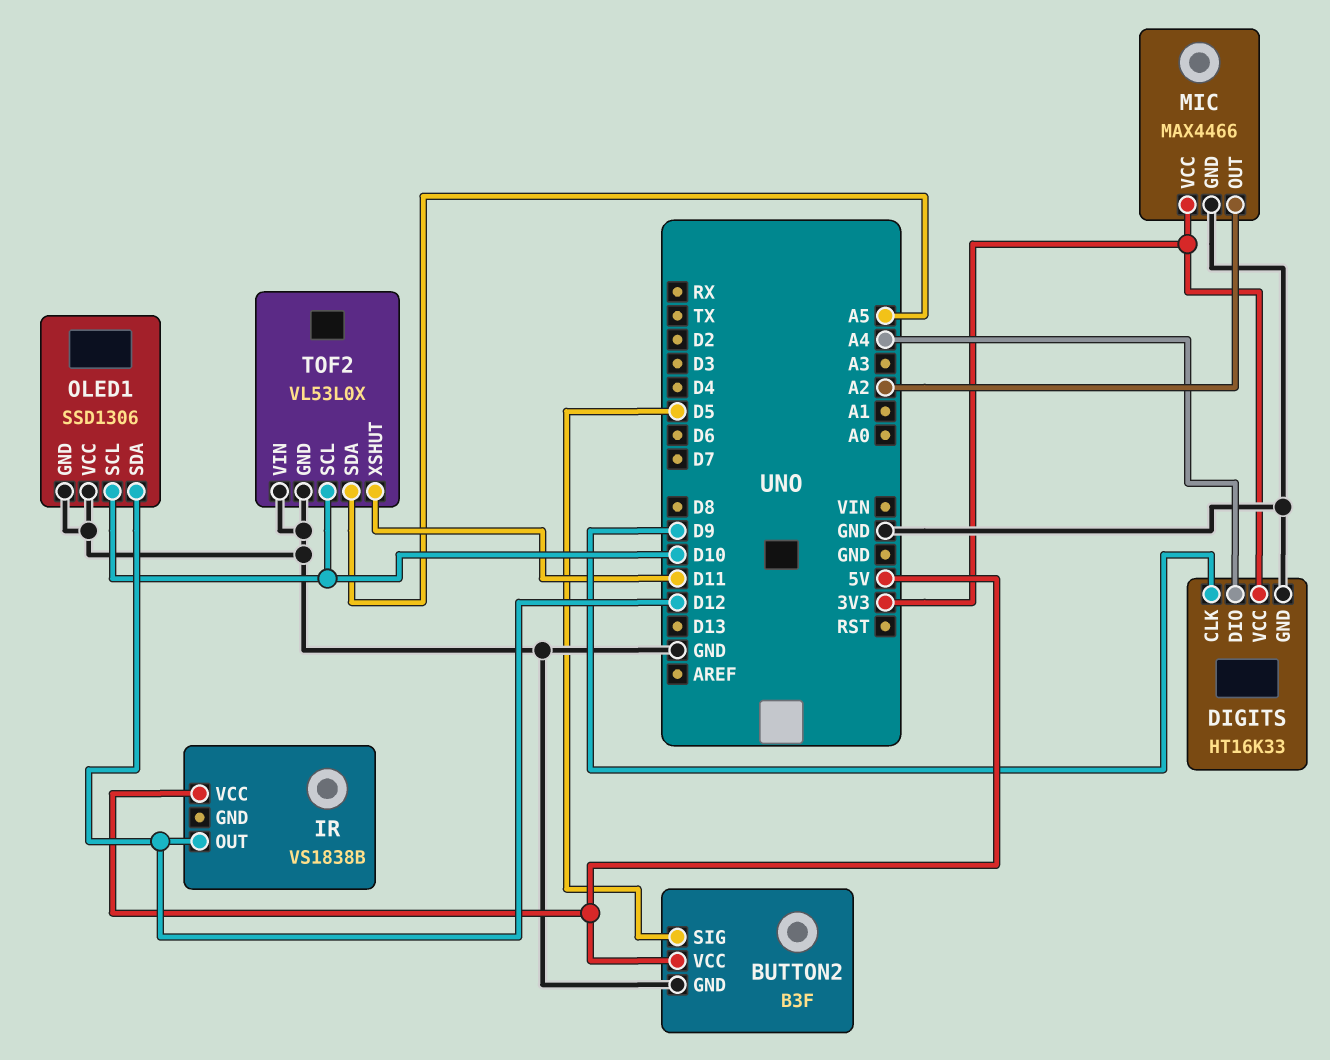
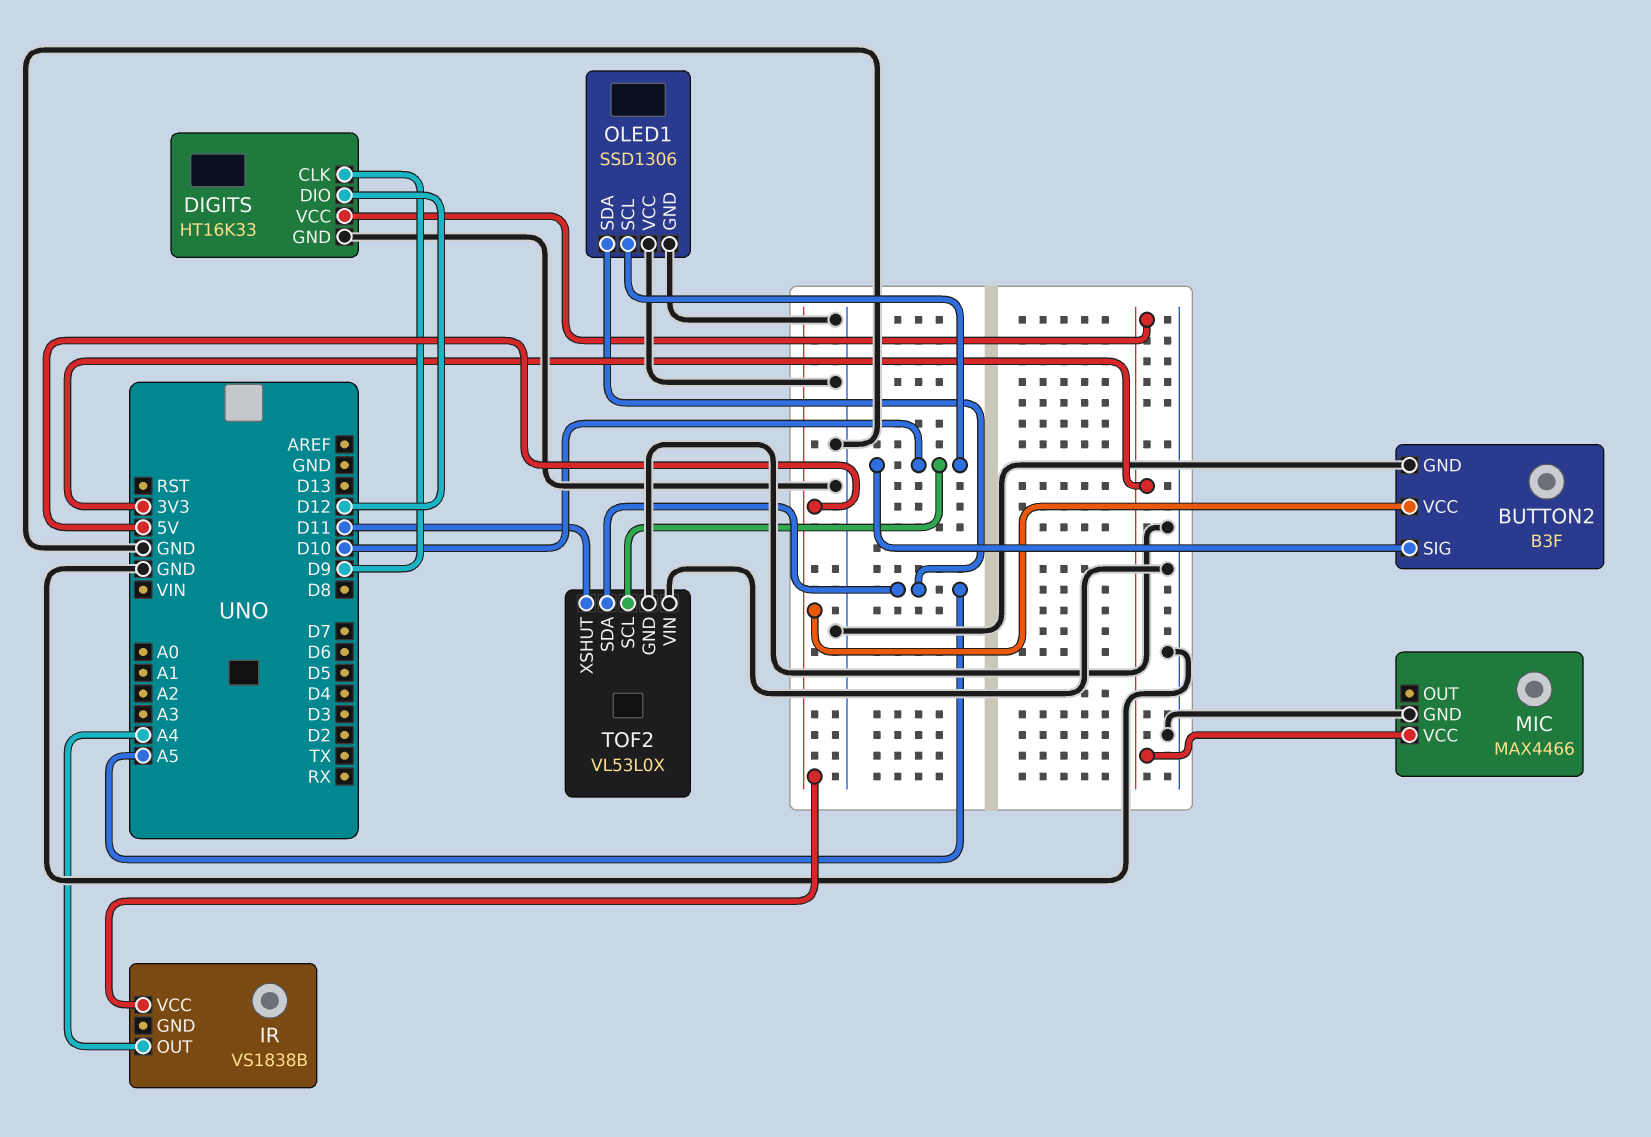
BUTTON2 pin SIG: D5 -> D10
DIGITS pin DIO: A4 -> D12
IR pin OUT: D12 -> A4
MIC pin OUT: A2 -> none
OLED1 pin SDA: D12 -> A5

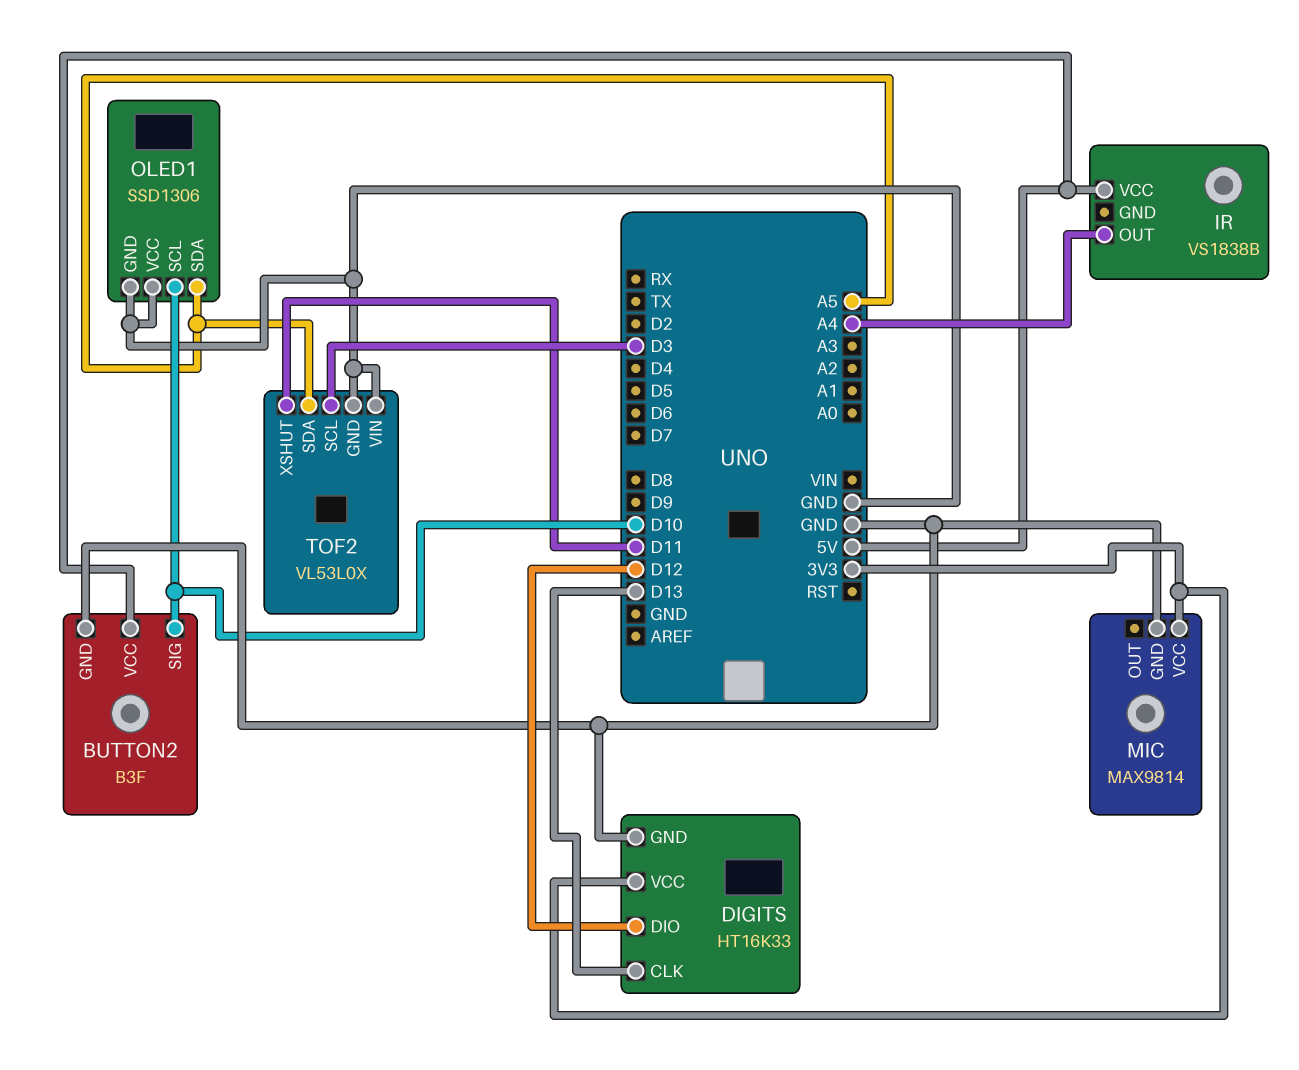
DIGITS pin CLK: D9 -> D13
MIC: MAX4466 -> MAX9814
TOF2 pin SCL: D10 -> D3

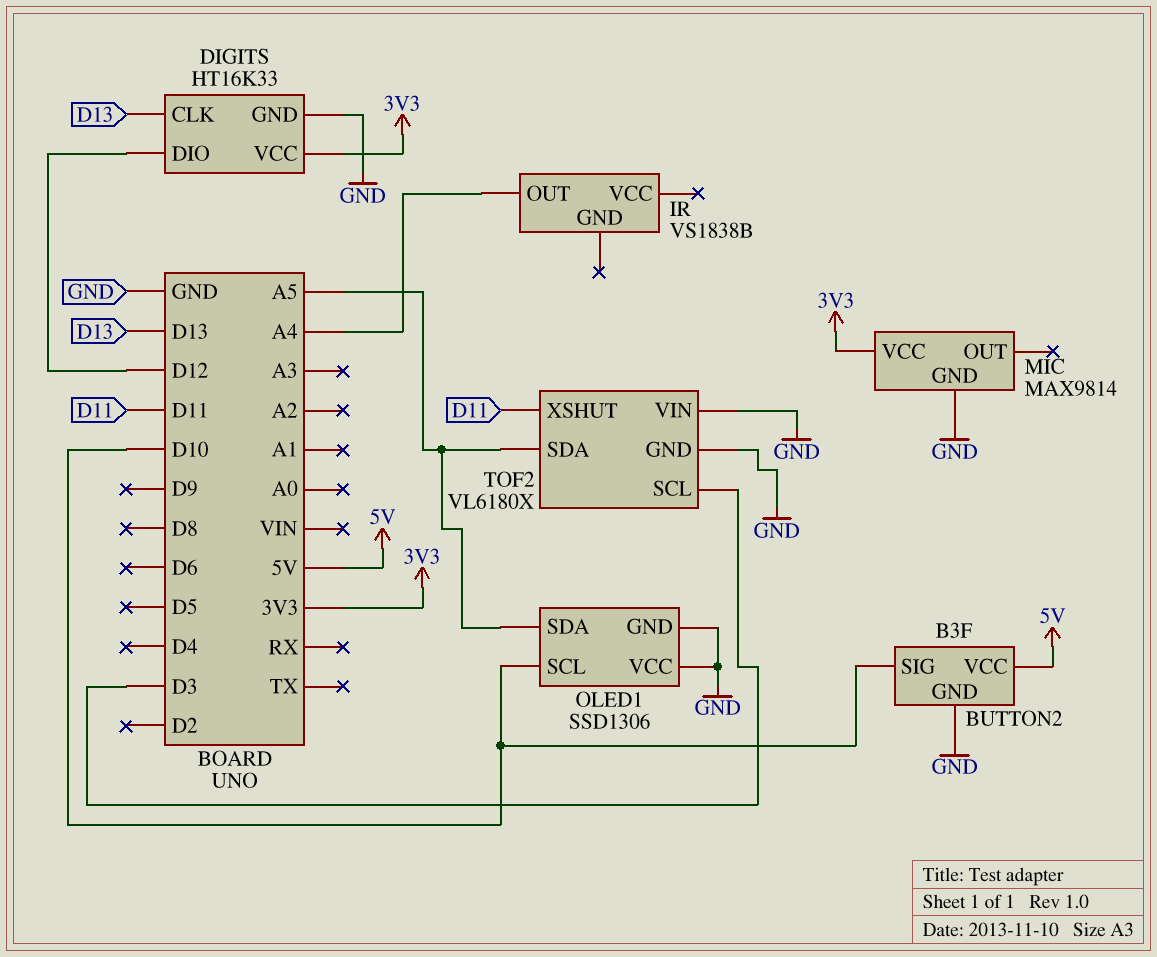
IR pin VCC: 5V -> none
TOF2: VL53L0X -> VL6180X

